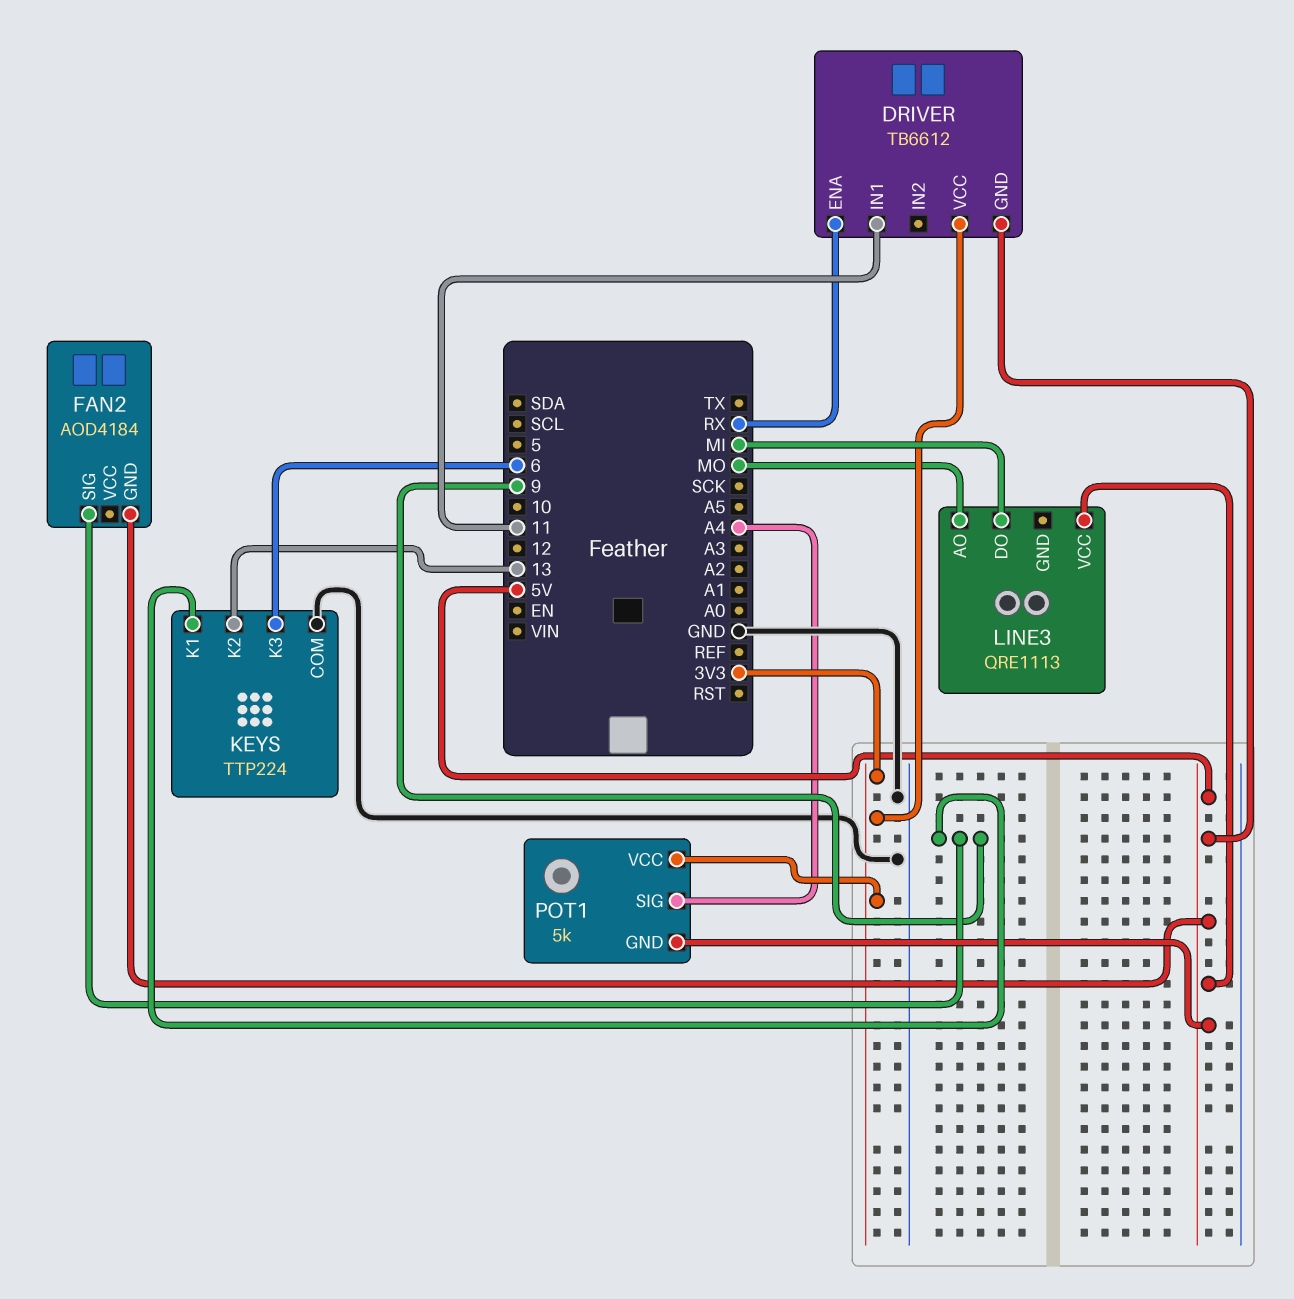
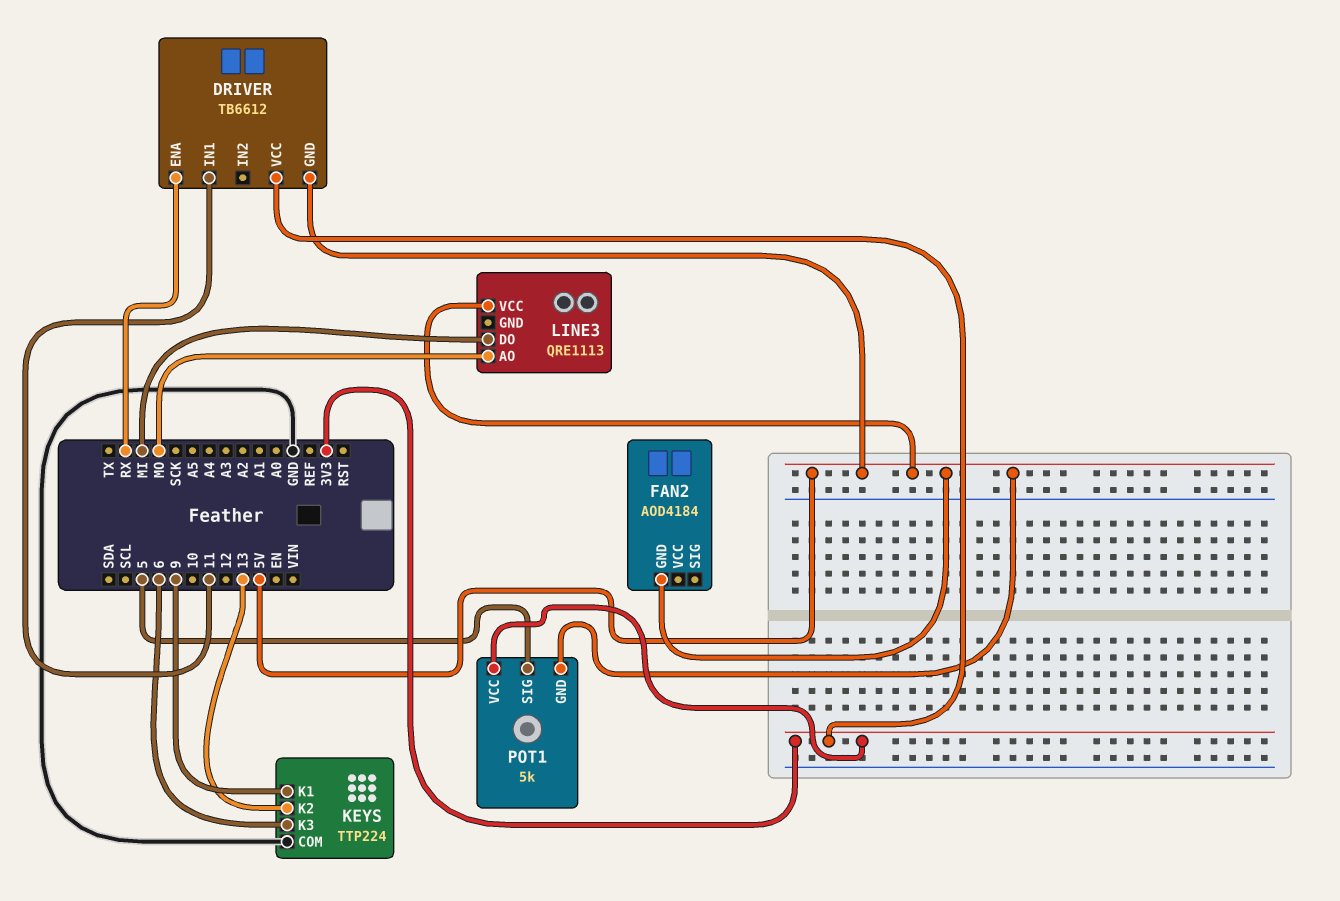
FAN2 pin SIG: 9 -> none
POT1 pin SIG: A4 -> 5

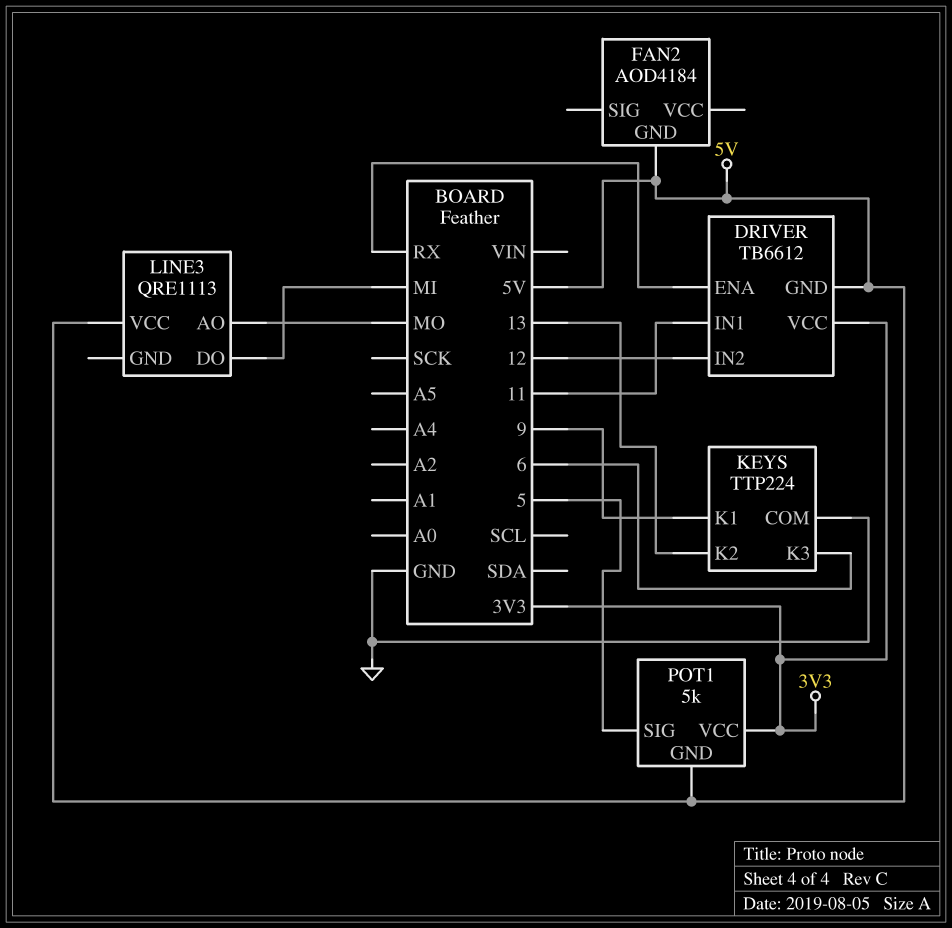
DRIVER pin IN2: none -> 12

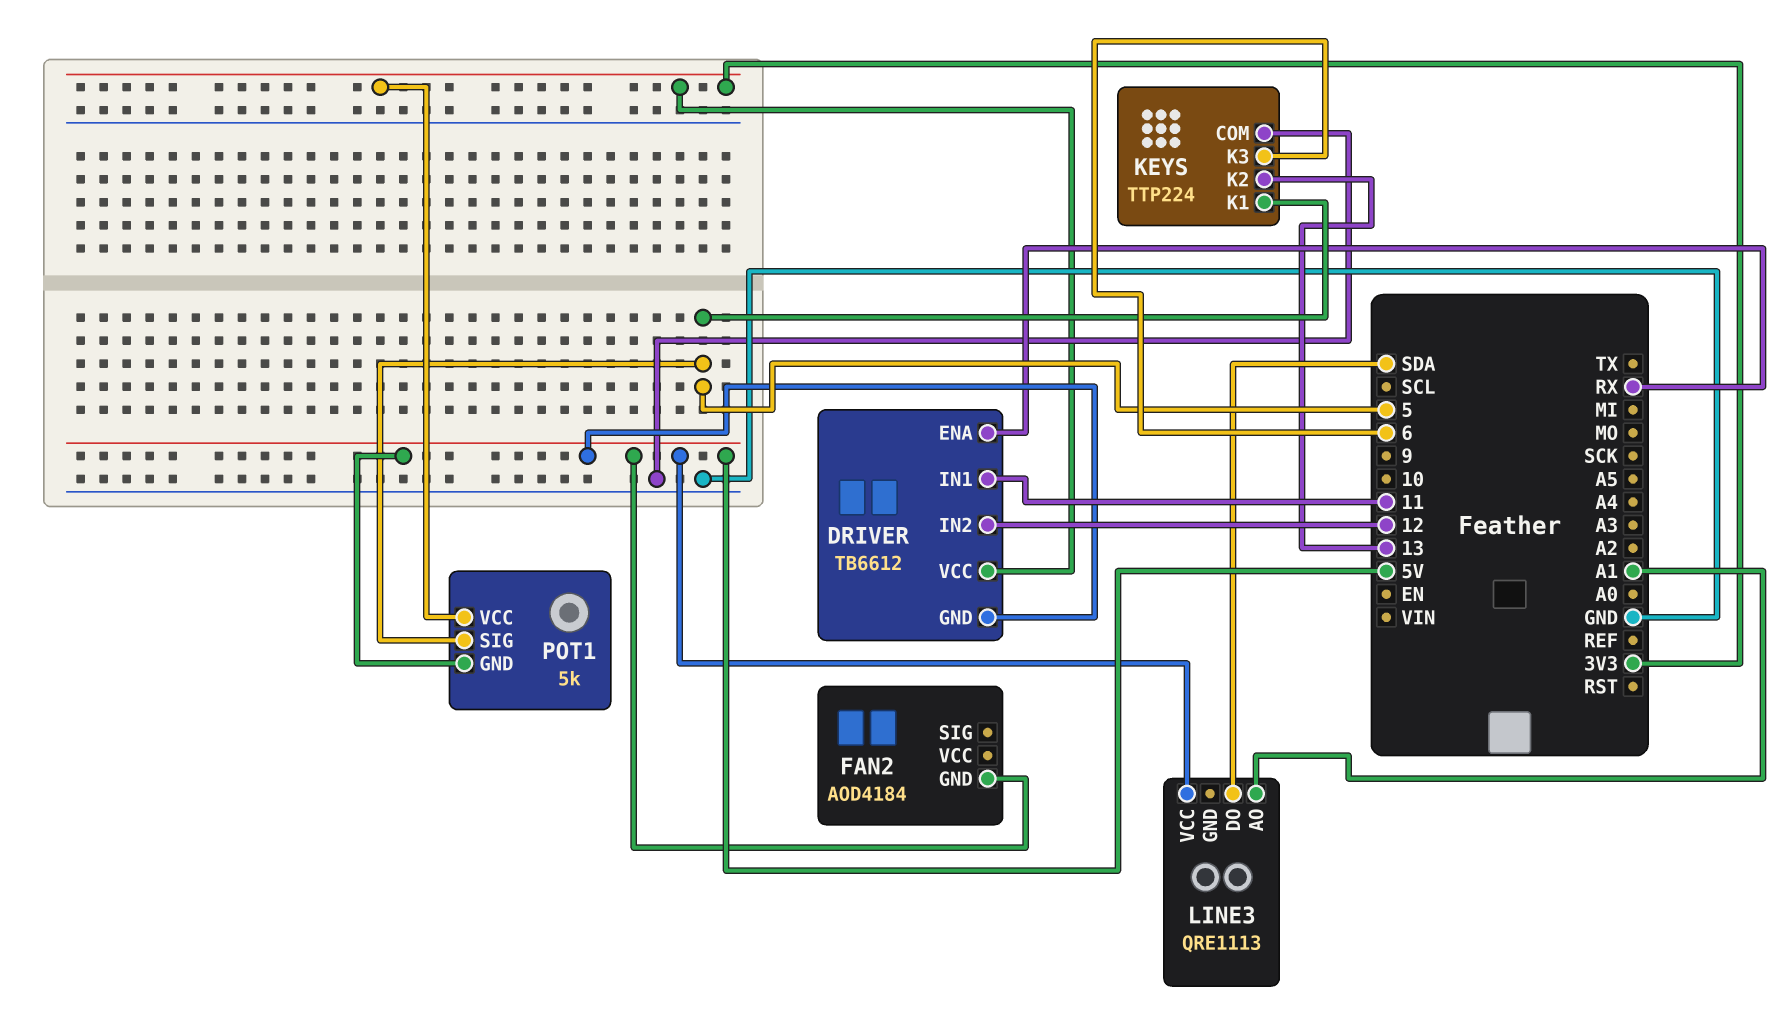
KEYS pin K1: 9 -> 5
LINE3 pin AO: MO -> A1
LINE3 pin DO: MI -> SDA

